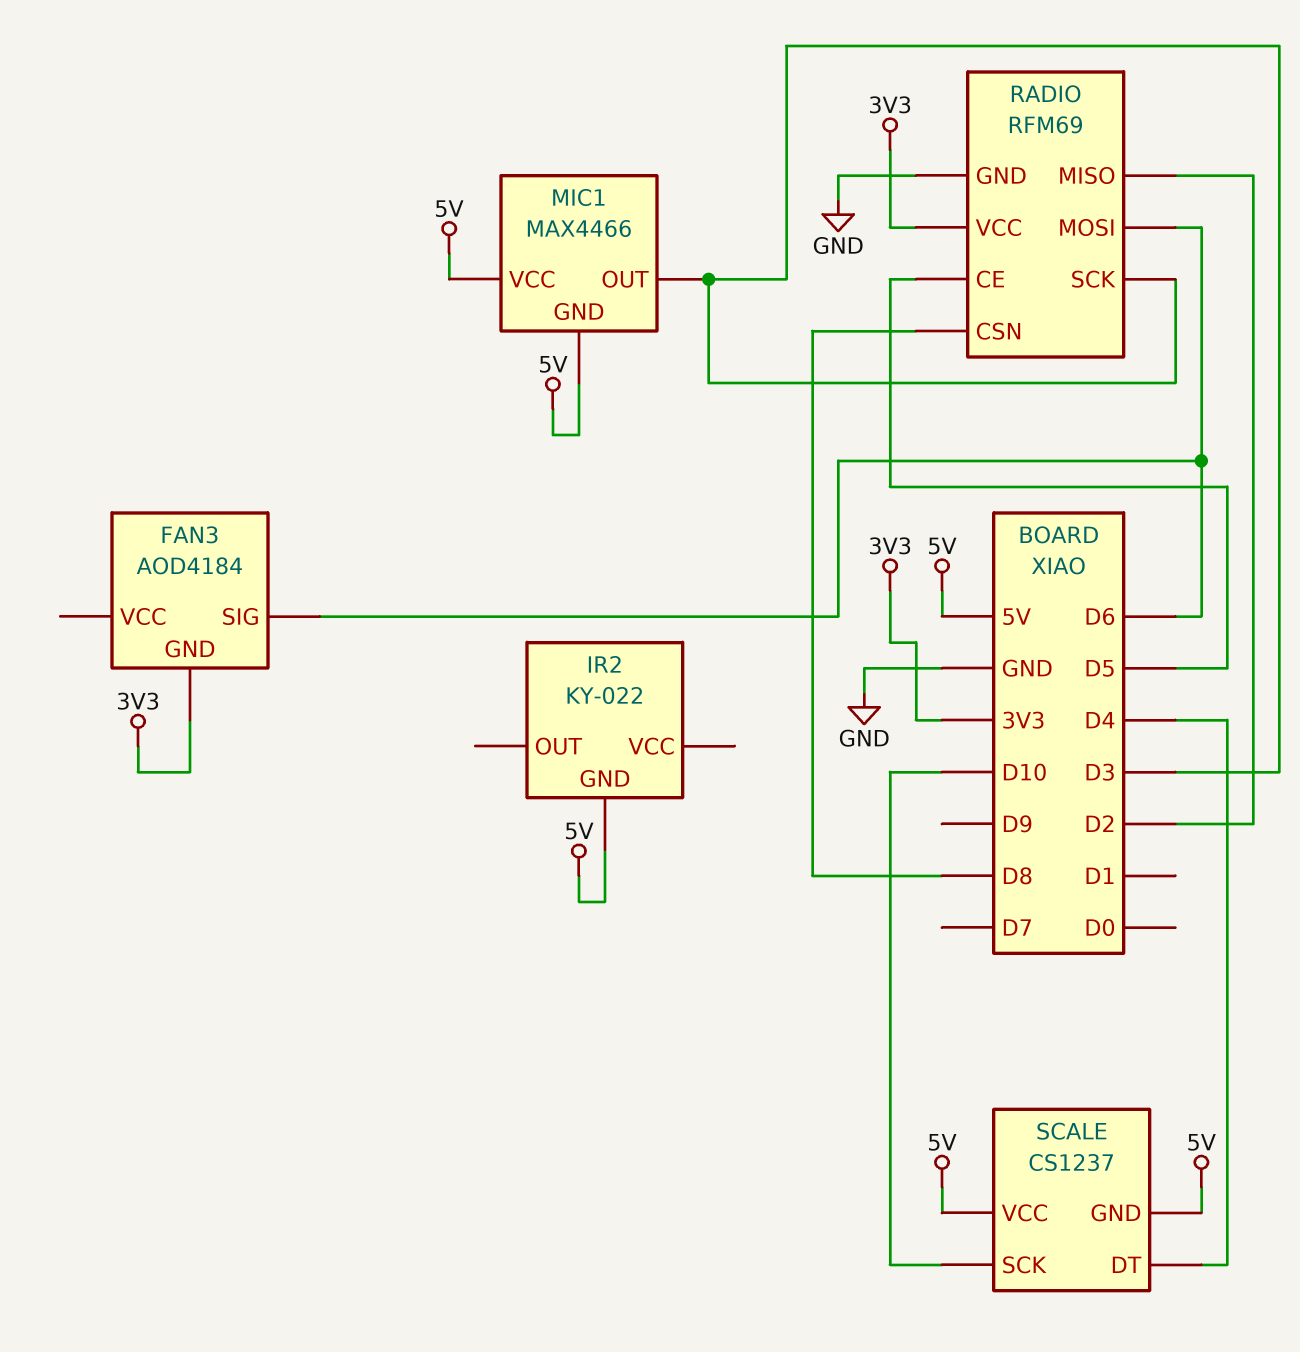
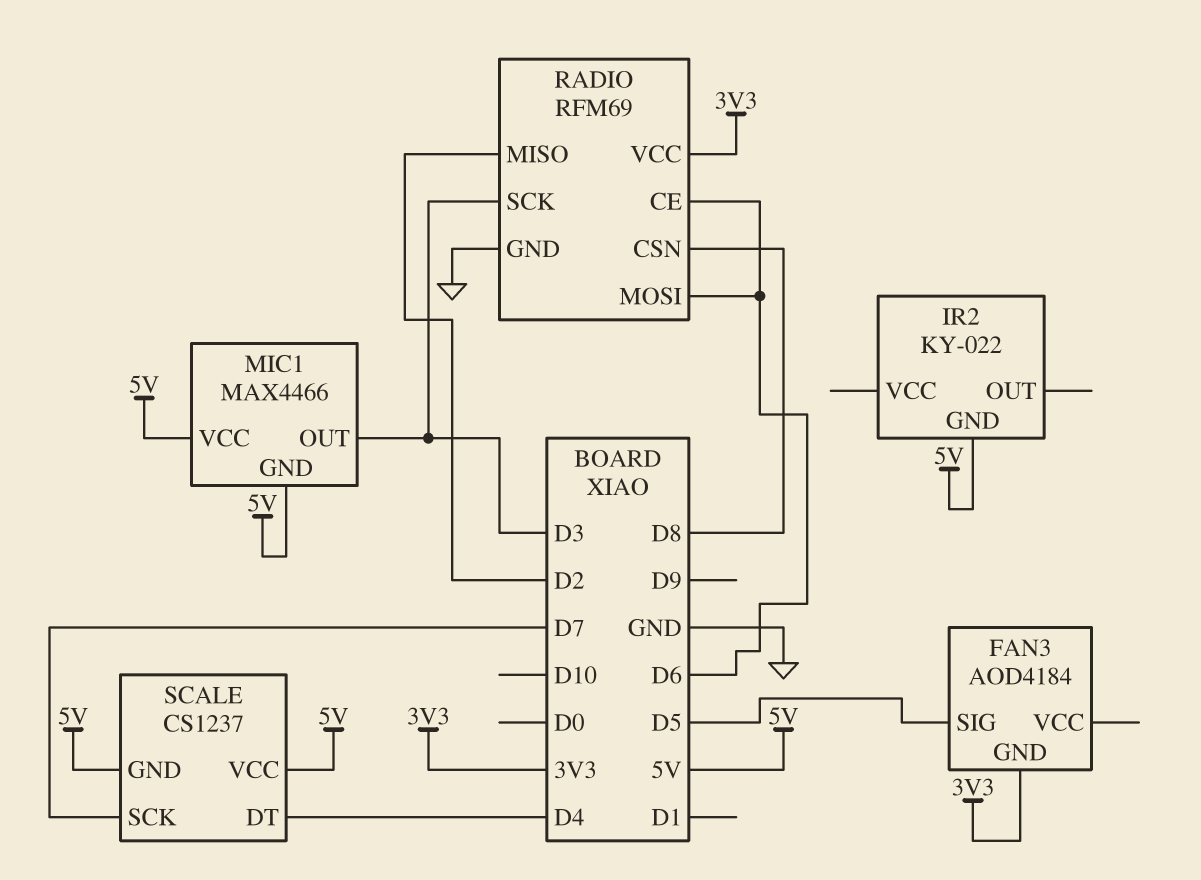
FAN3 pin SIG: D6 -> D5
RADIO pin CE: D5 -> D6
SCALE pin SCK: D10 -> D7

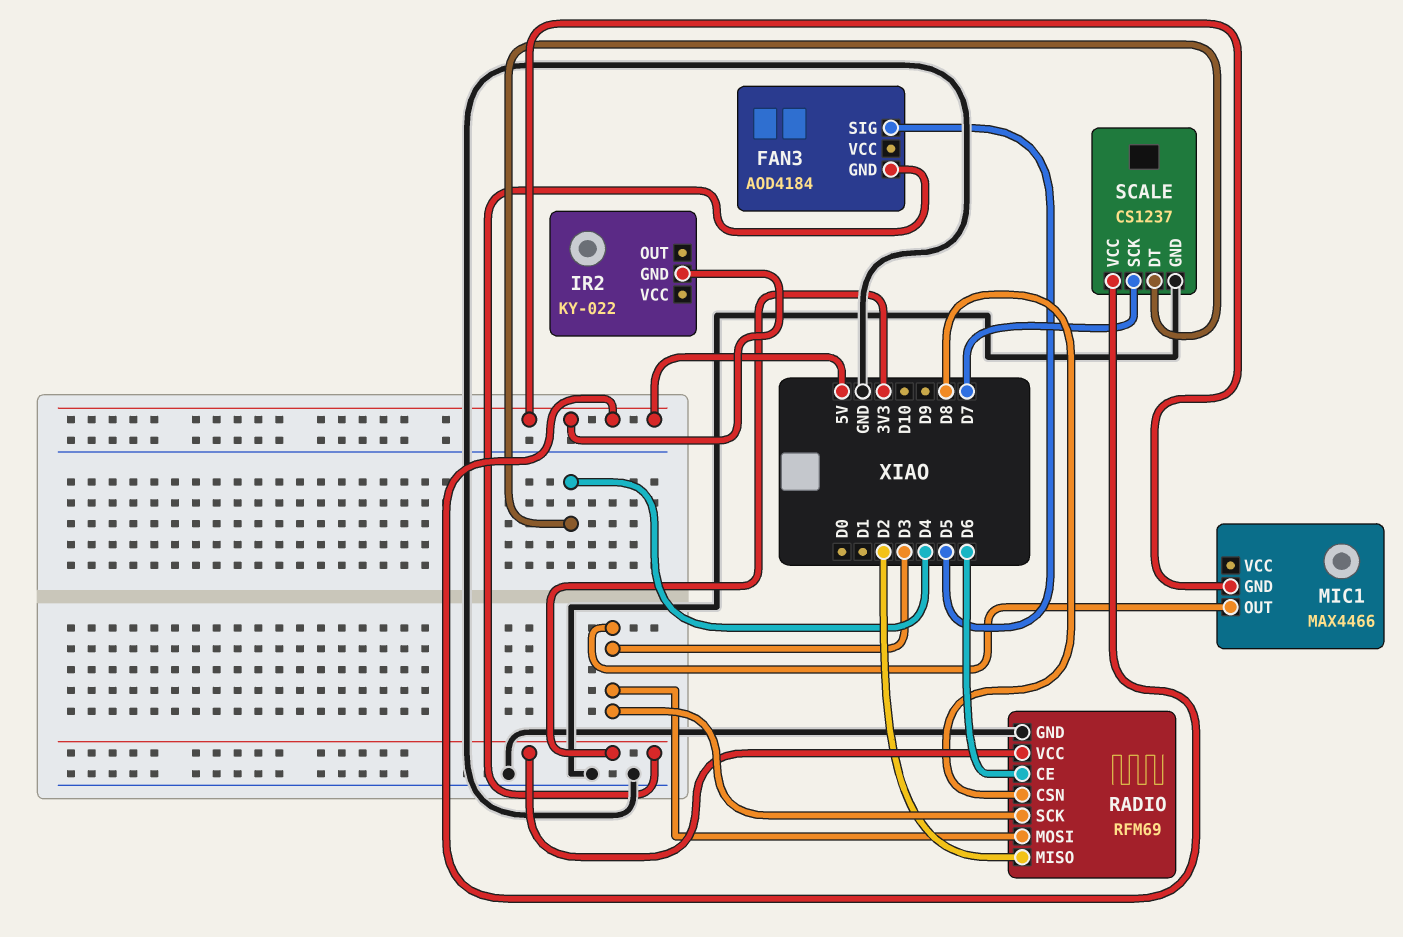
MIC1 pin VCC: 5V -> none
RADIO pin MOSI: D6 -> D3
SCALE pin GND: 5V -> GND

